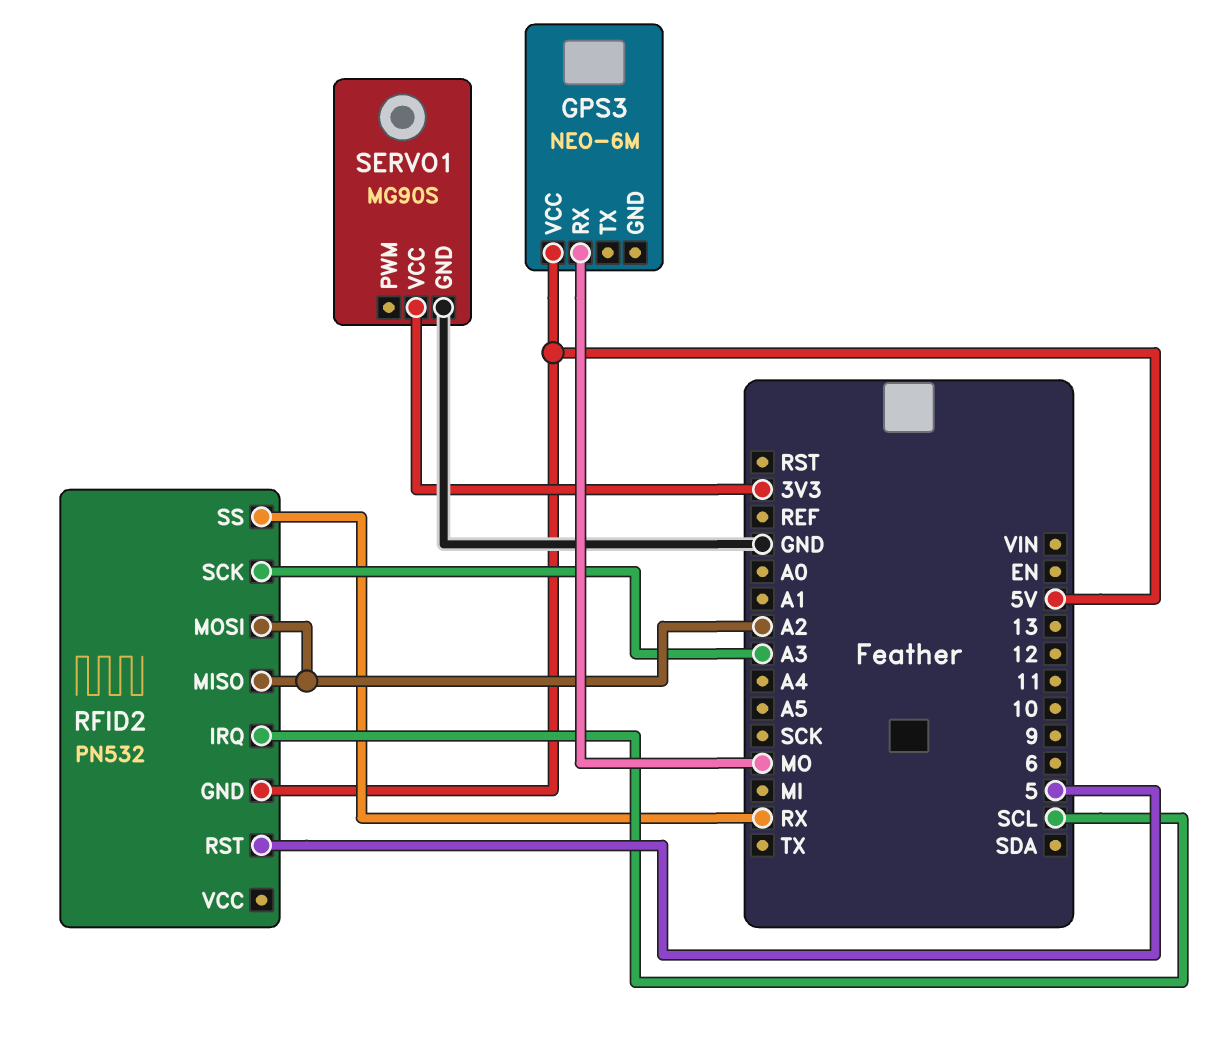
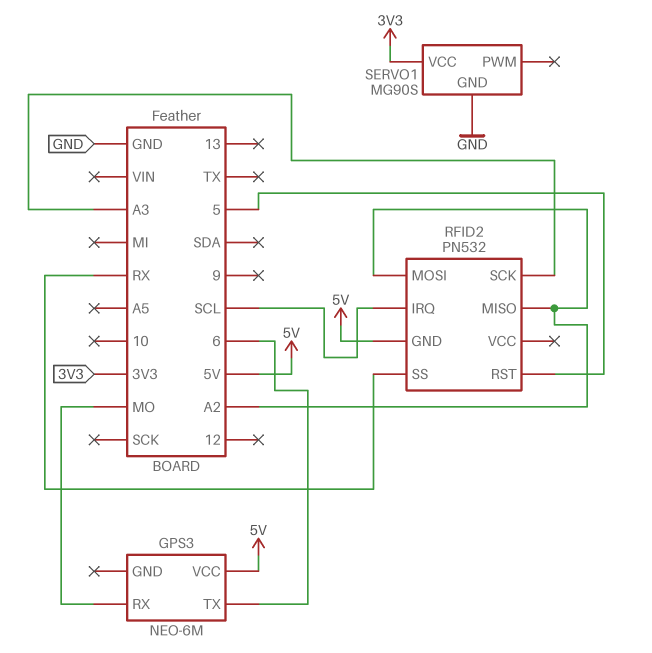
GPS3 pin TX: none -> 6

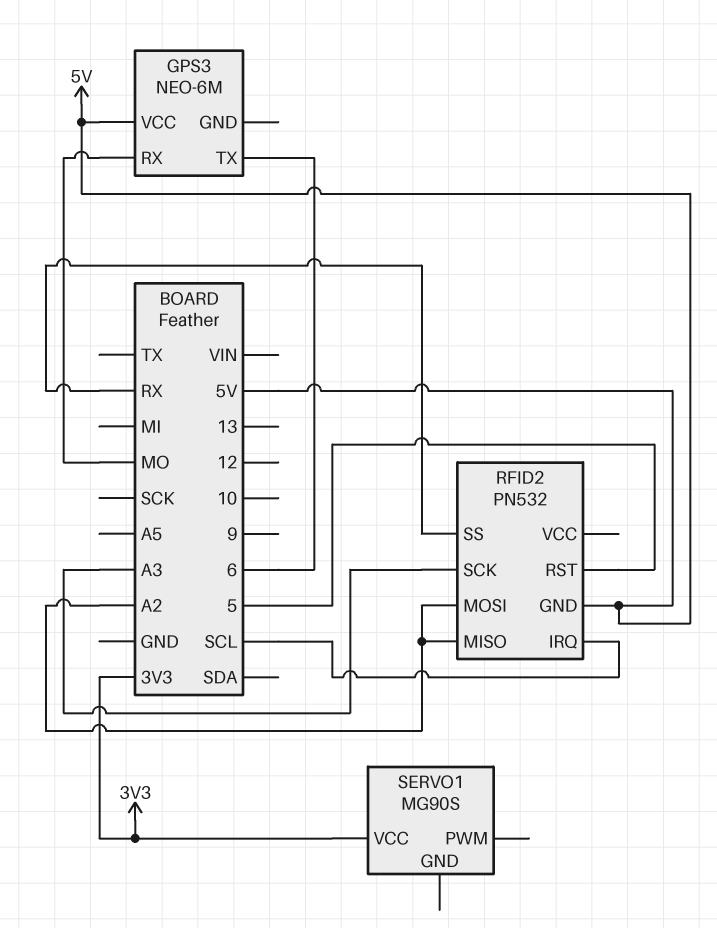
SERVO1 pin GND: GND -> none

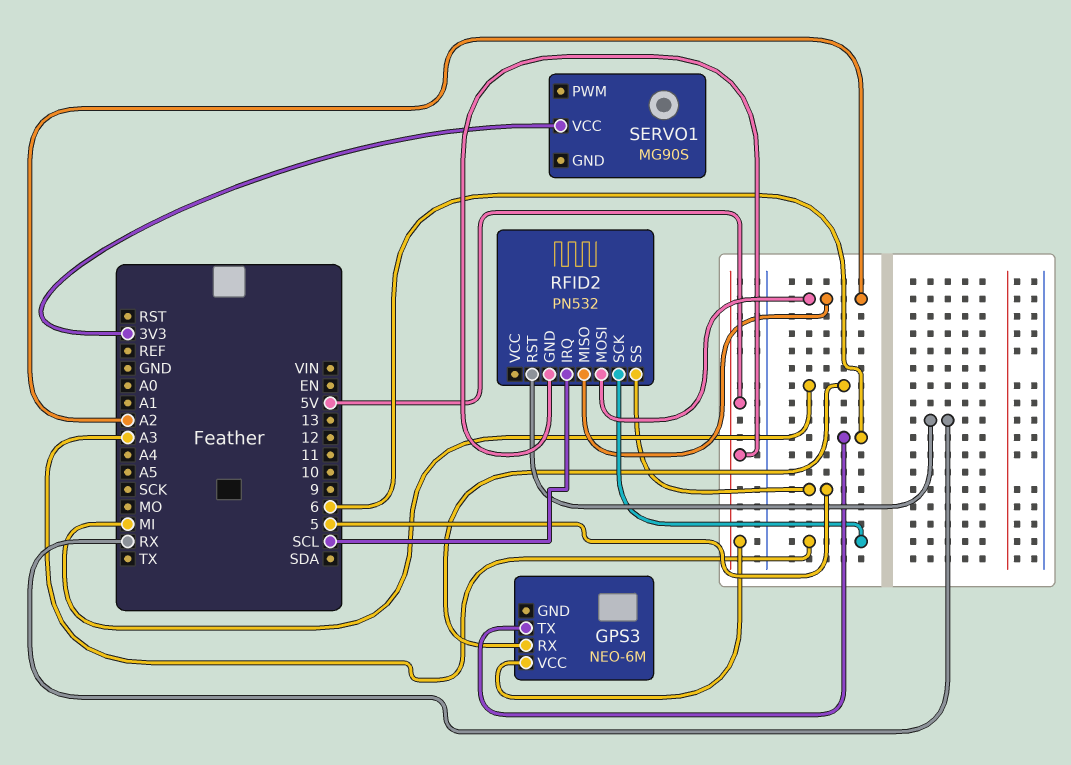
GPS3 pin RX: MO -> MI
RFID2 pin RST: 5 -> RX
RFID2 pin SS: RX -> 5

